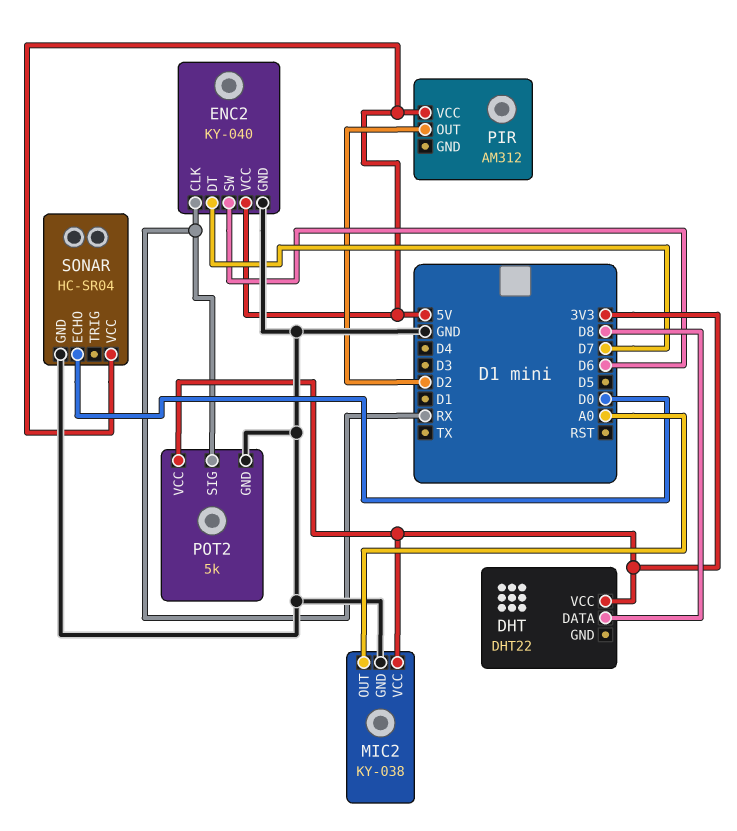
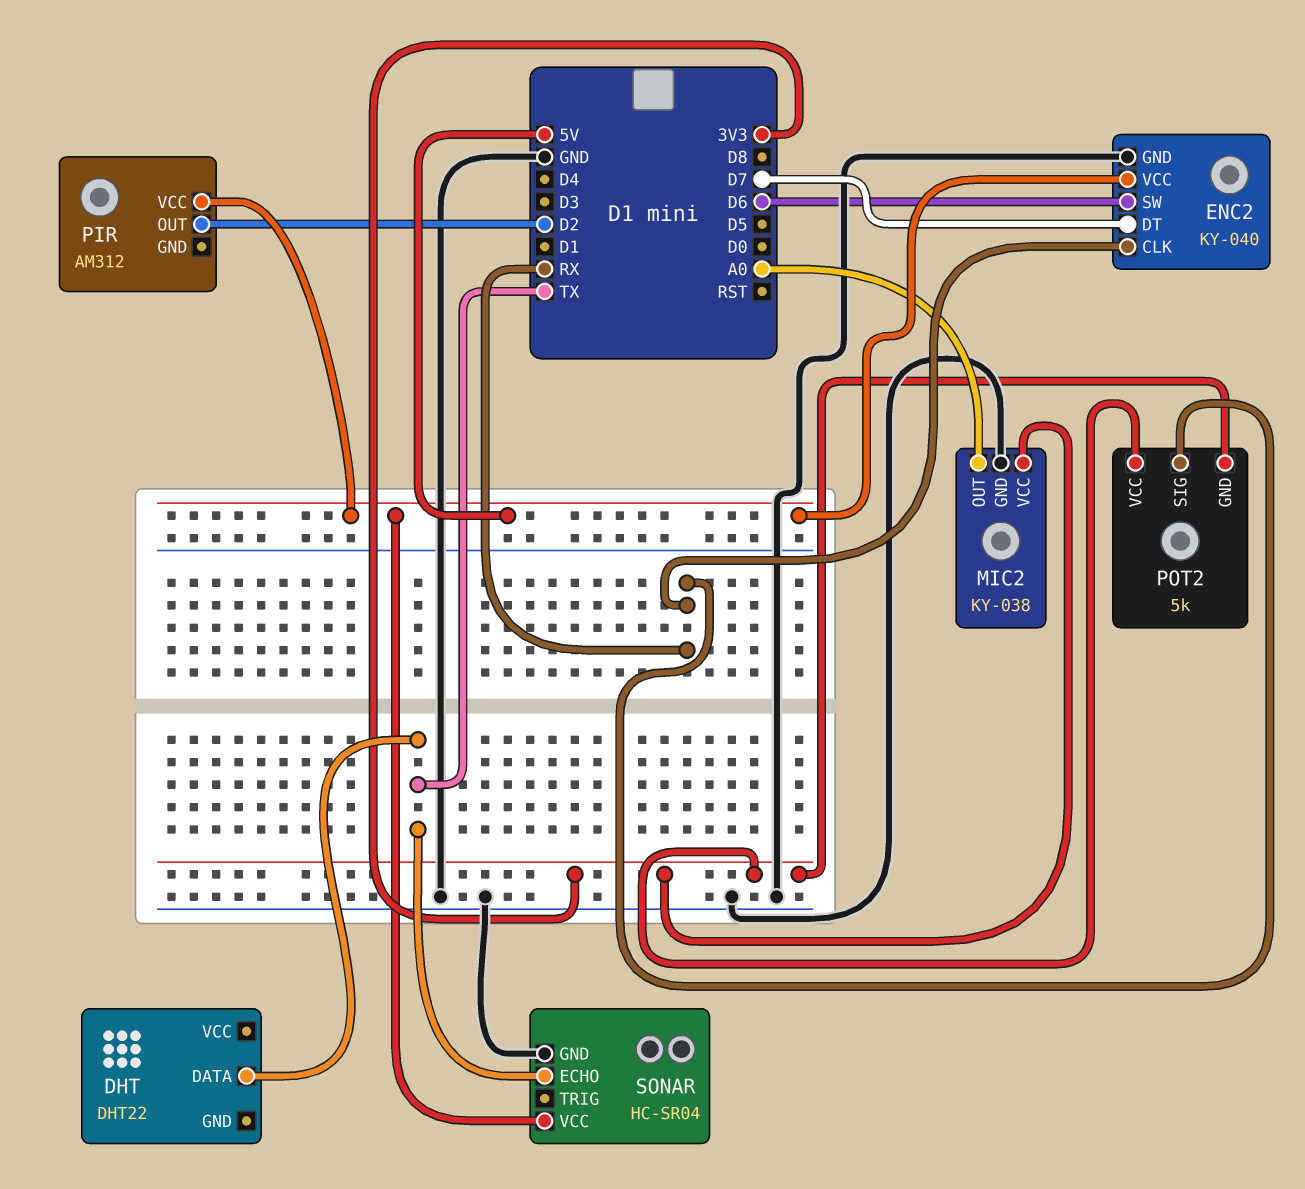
DHT pin DATA: D8 -> TX
DHT pin VCC: 3V3 -> none
POT2 pin GND: GND -> 3V3
SONAR pin ECHO: D0 -> TX

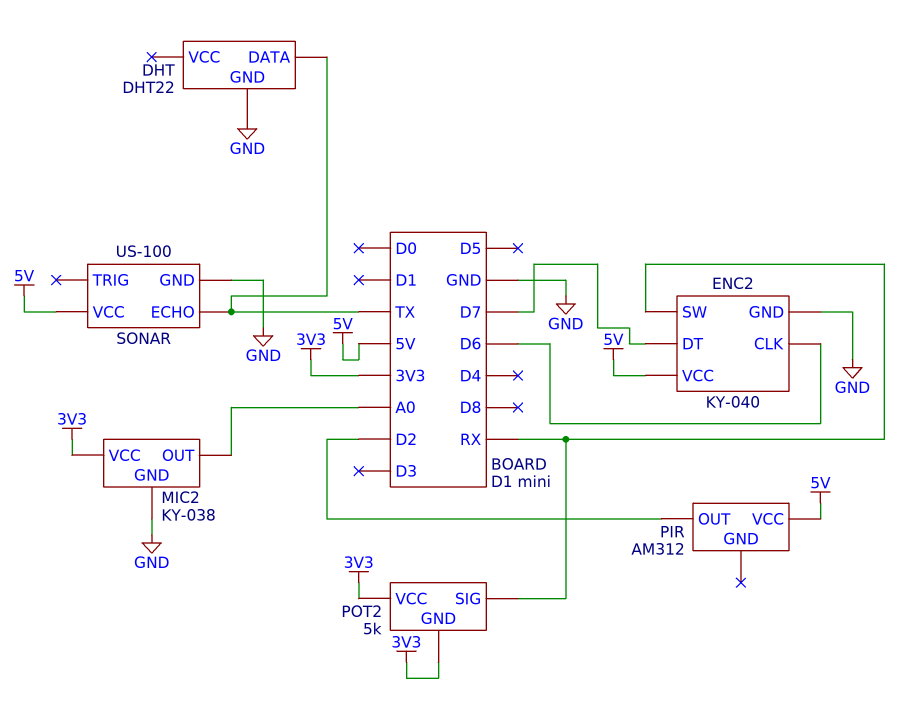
DHT pin GND: none -> GND
ENC2 pin CLK: RX -> D6
ENC2 pin SW: D6 -> RX
SONAR: HC-SR04 -> US-100

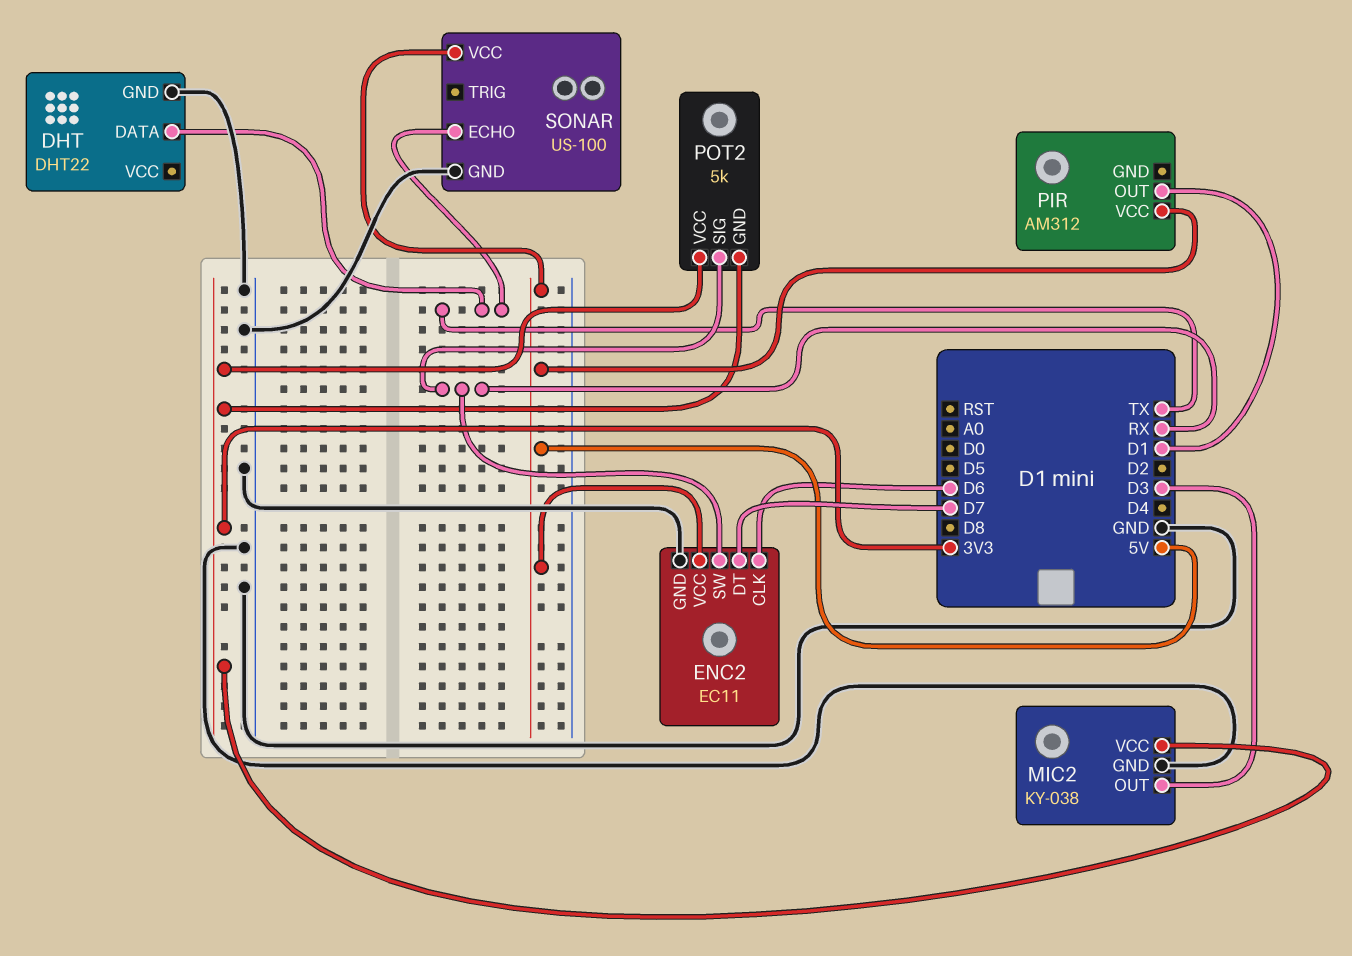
ENC2: KY-040 -> EC11
MIC2 pin OUT: A0 -> D3
PIR pin OUT: D2 -> D1

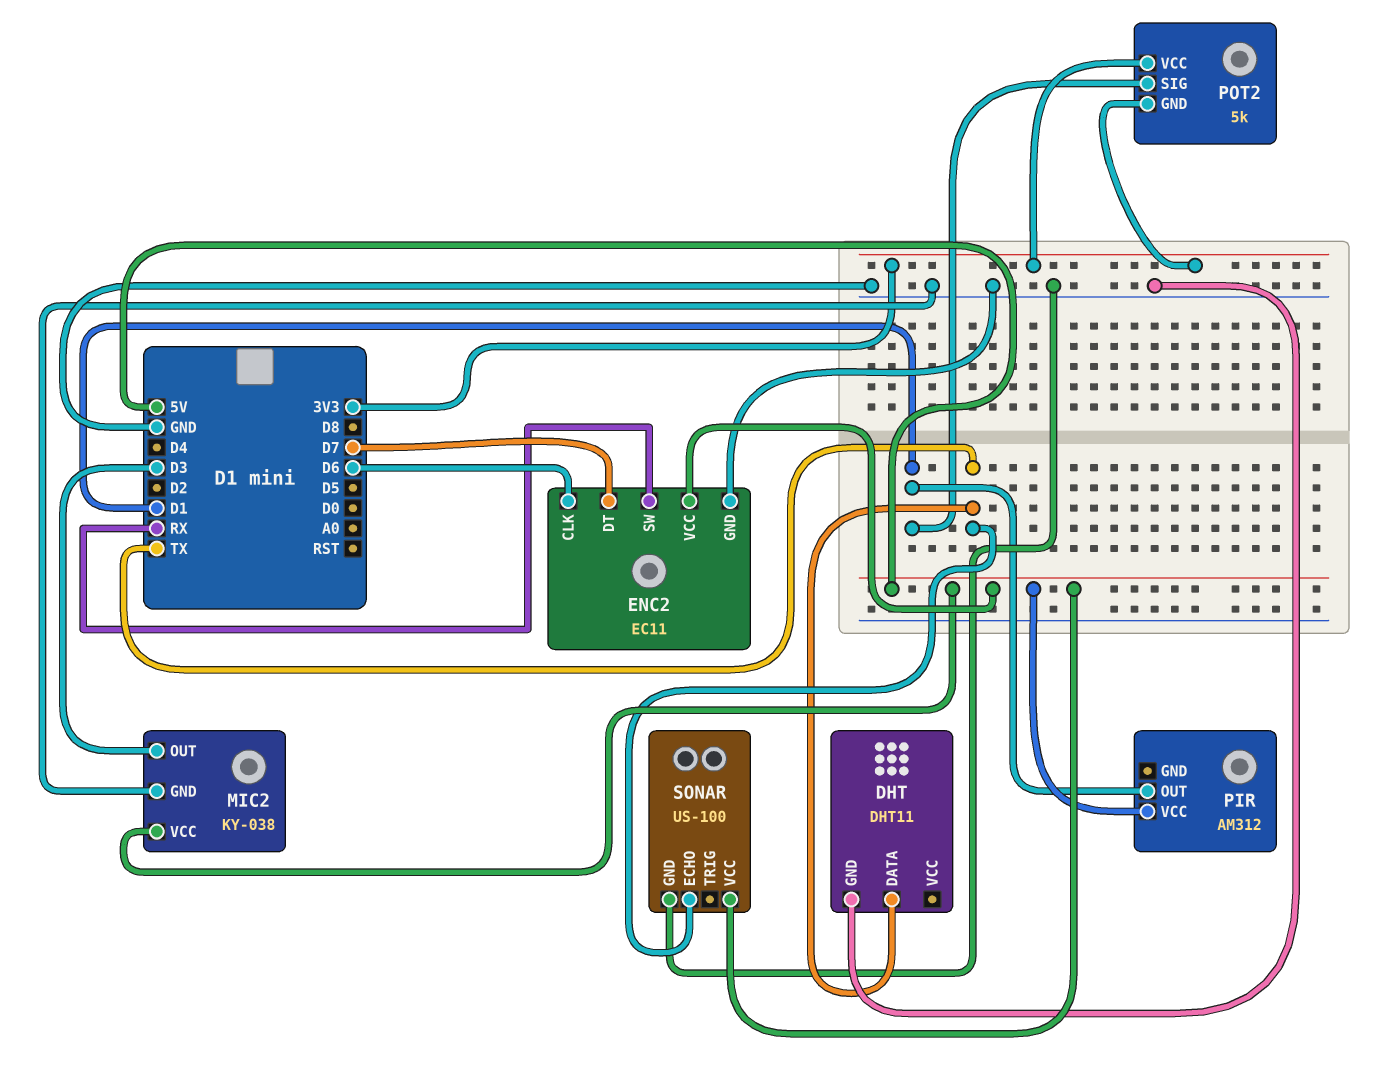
DHT: DHT22 -> DHT11
MIC2 pin VCC: 3V3 -> 5V
POT2 pin SIG: RX -> D1

